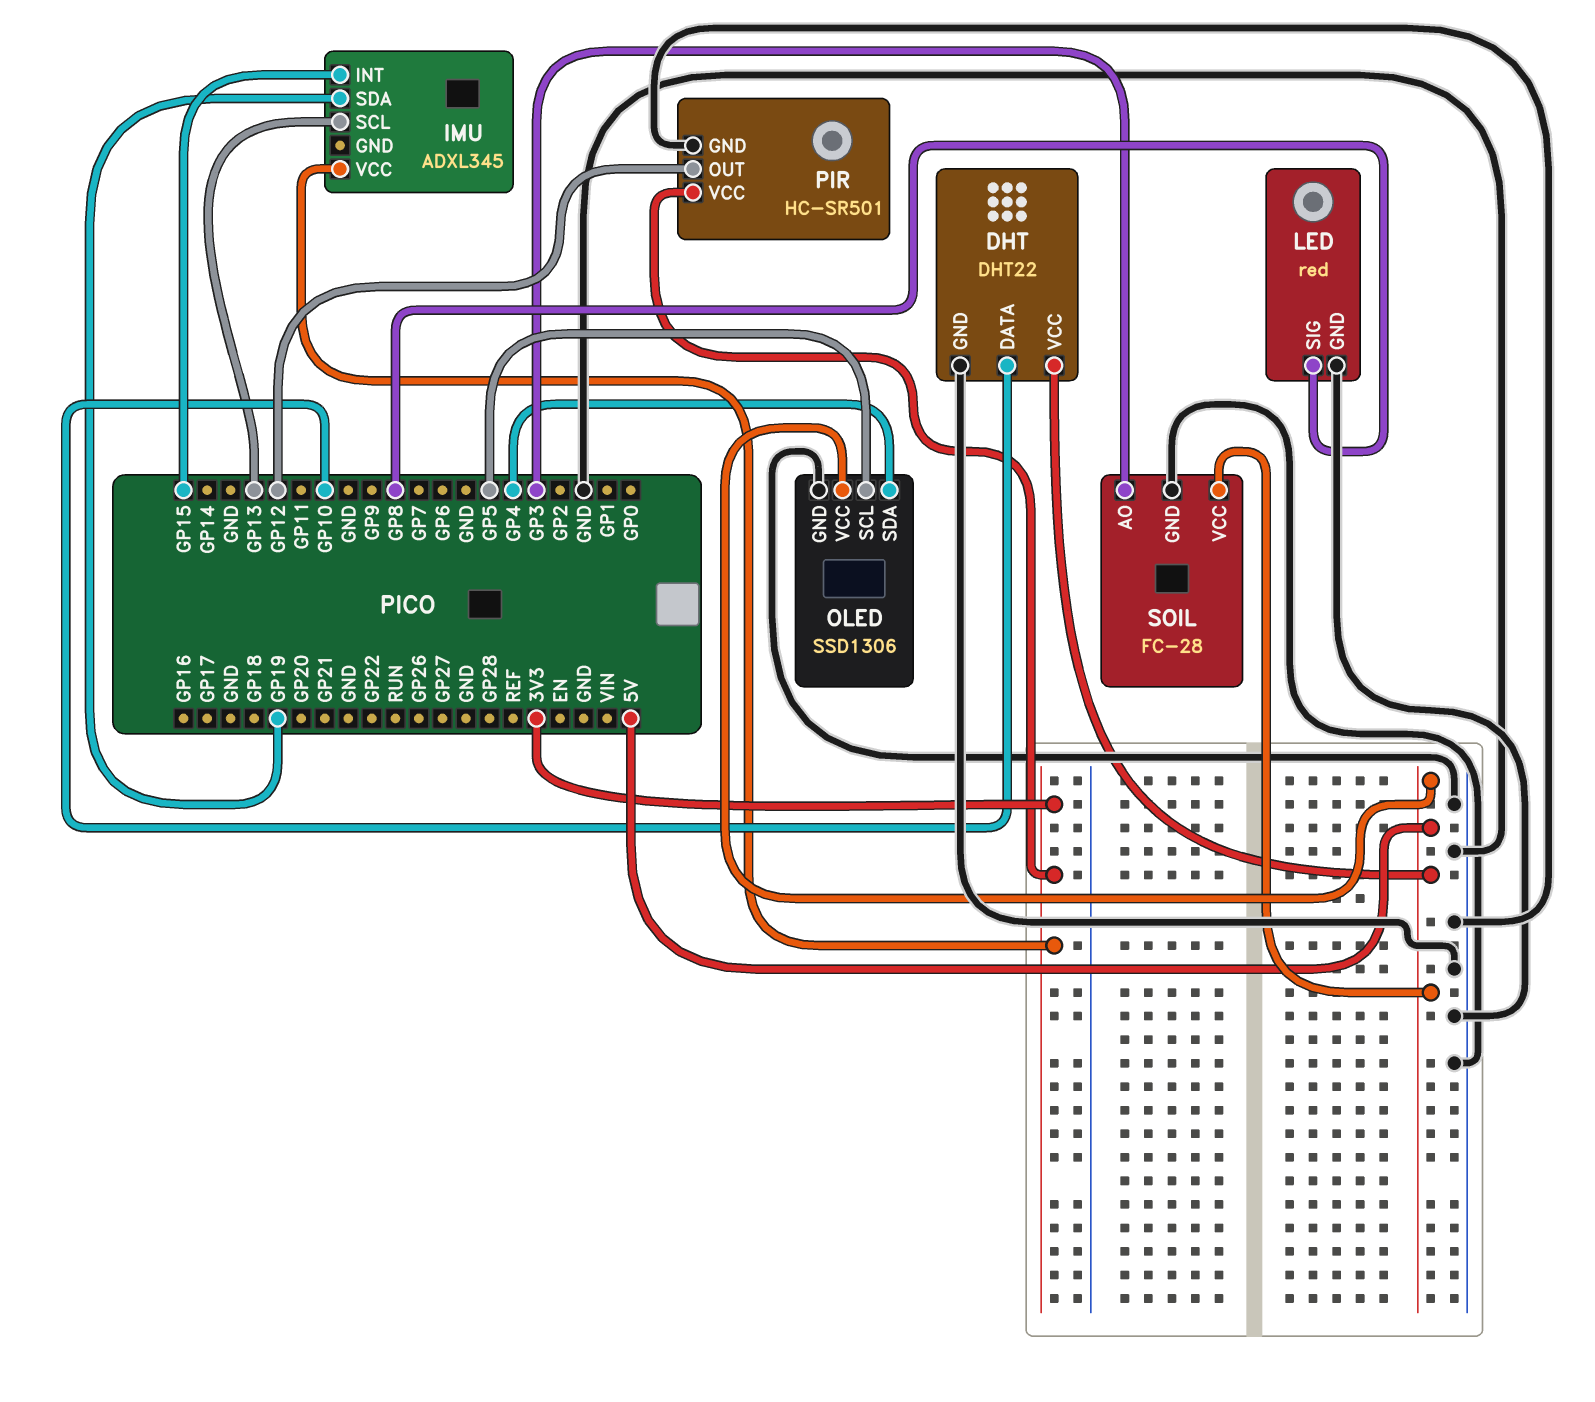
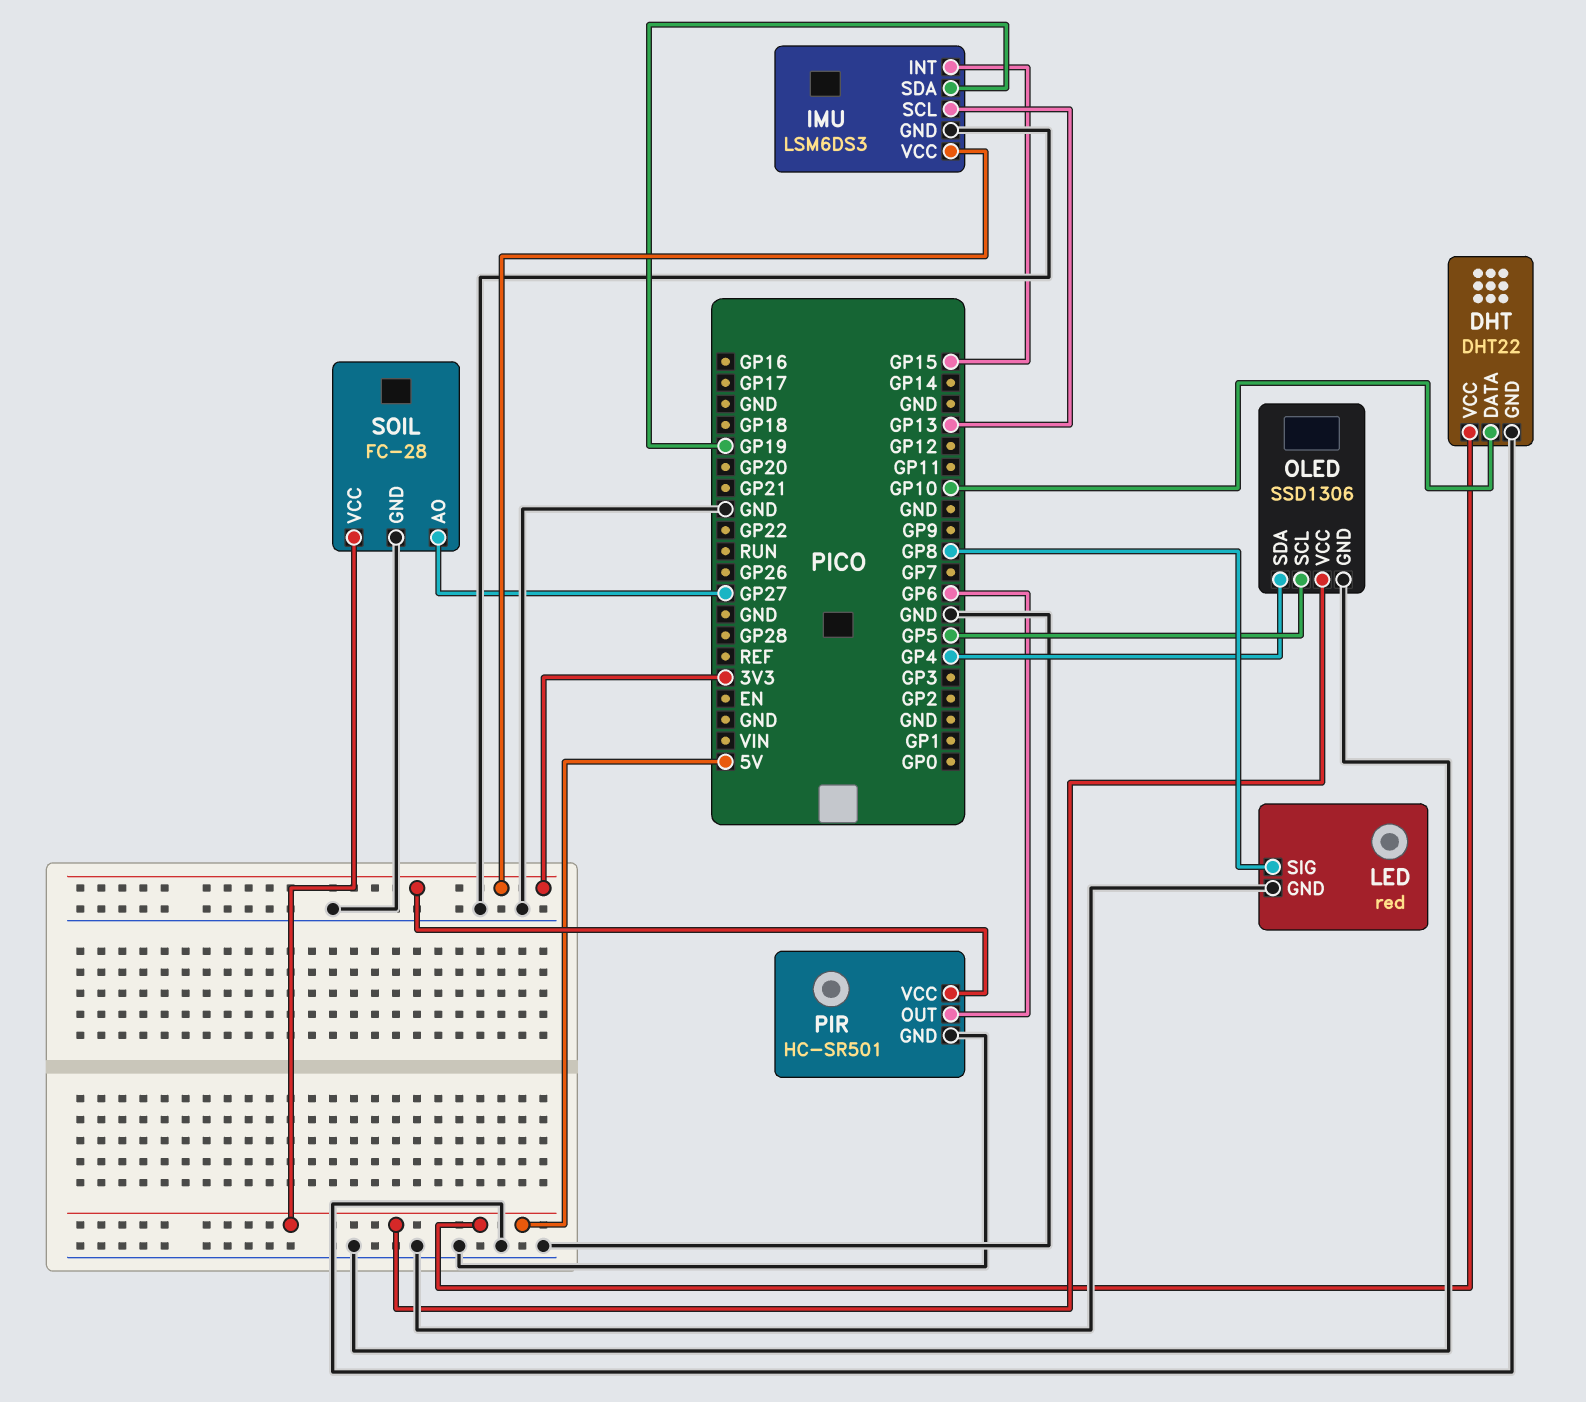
IMU: ADXL345 -> LSM6DS3
IMU pin GND: none -> GND
PIR pin OUT: GP12 -> GP6
SOIL pin AO: GP3 -> GP27

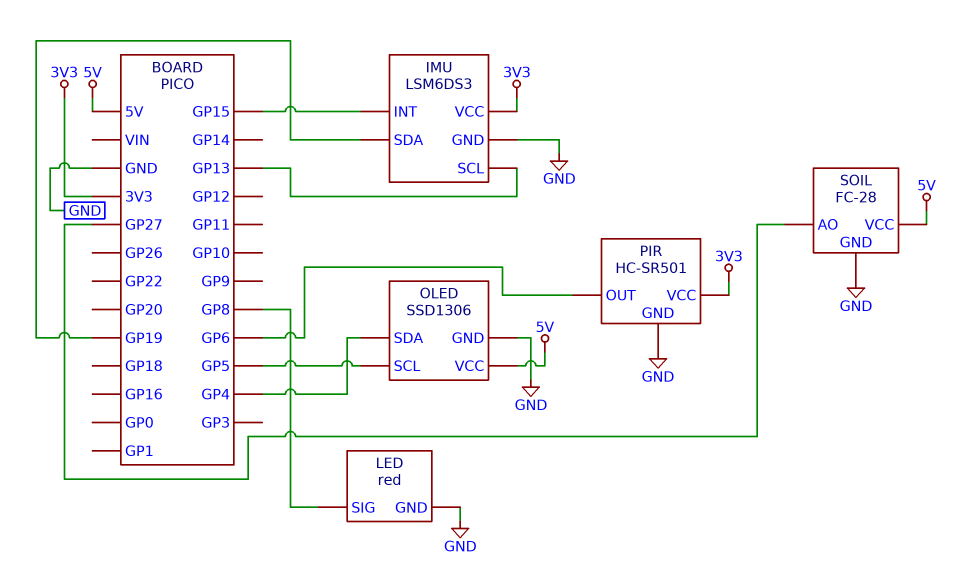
DHT: DHT22 -> none
DHT pin DATA: GP10 -> none
DHT pin GND: GND -> none
DHT pin VCC: 5V -> none

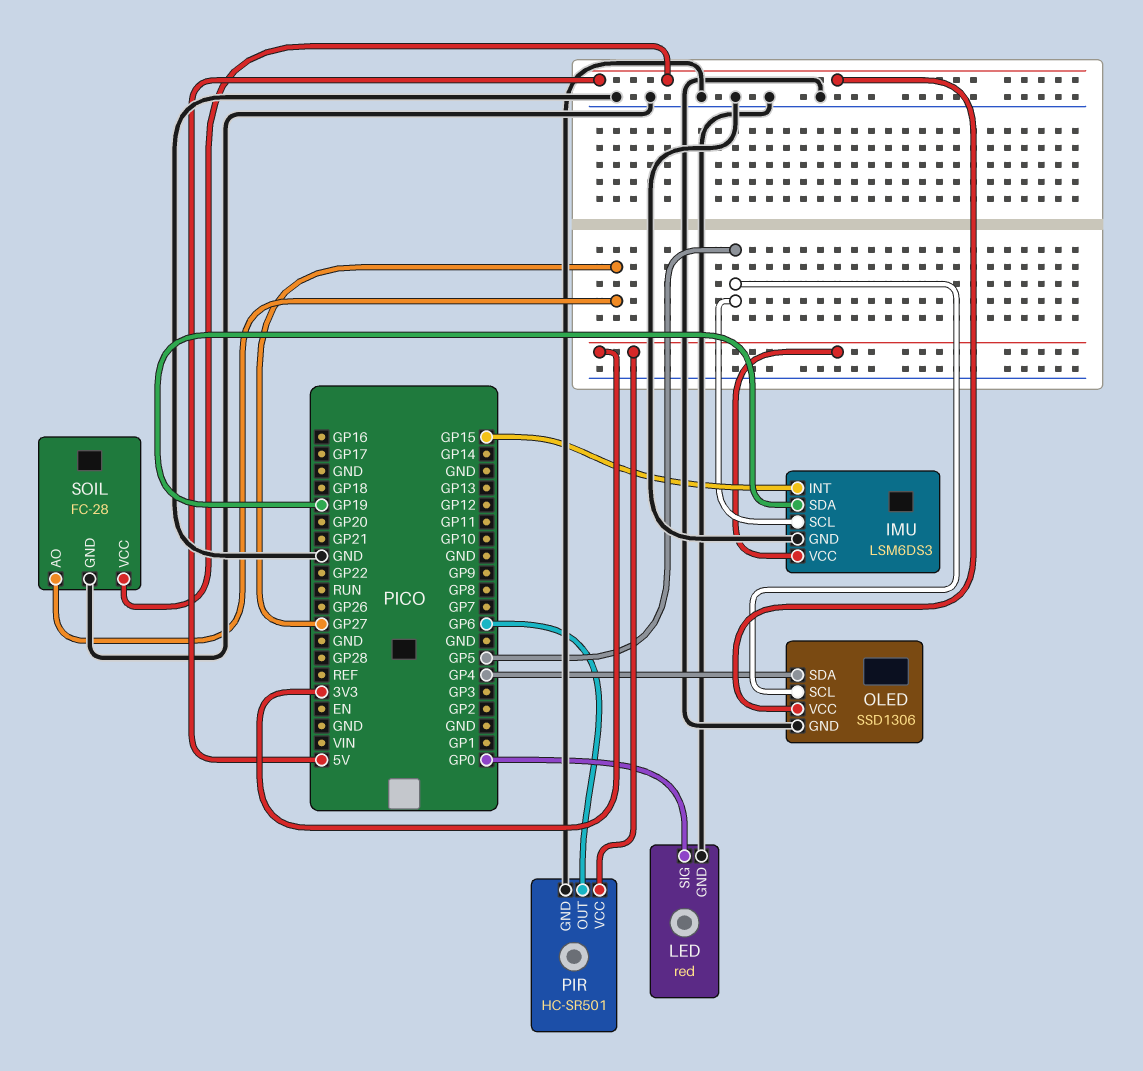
IMU pin SCL: GP13 -> GP5
LED pin SIG: GP8 -> GP0

